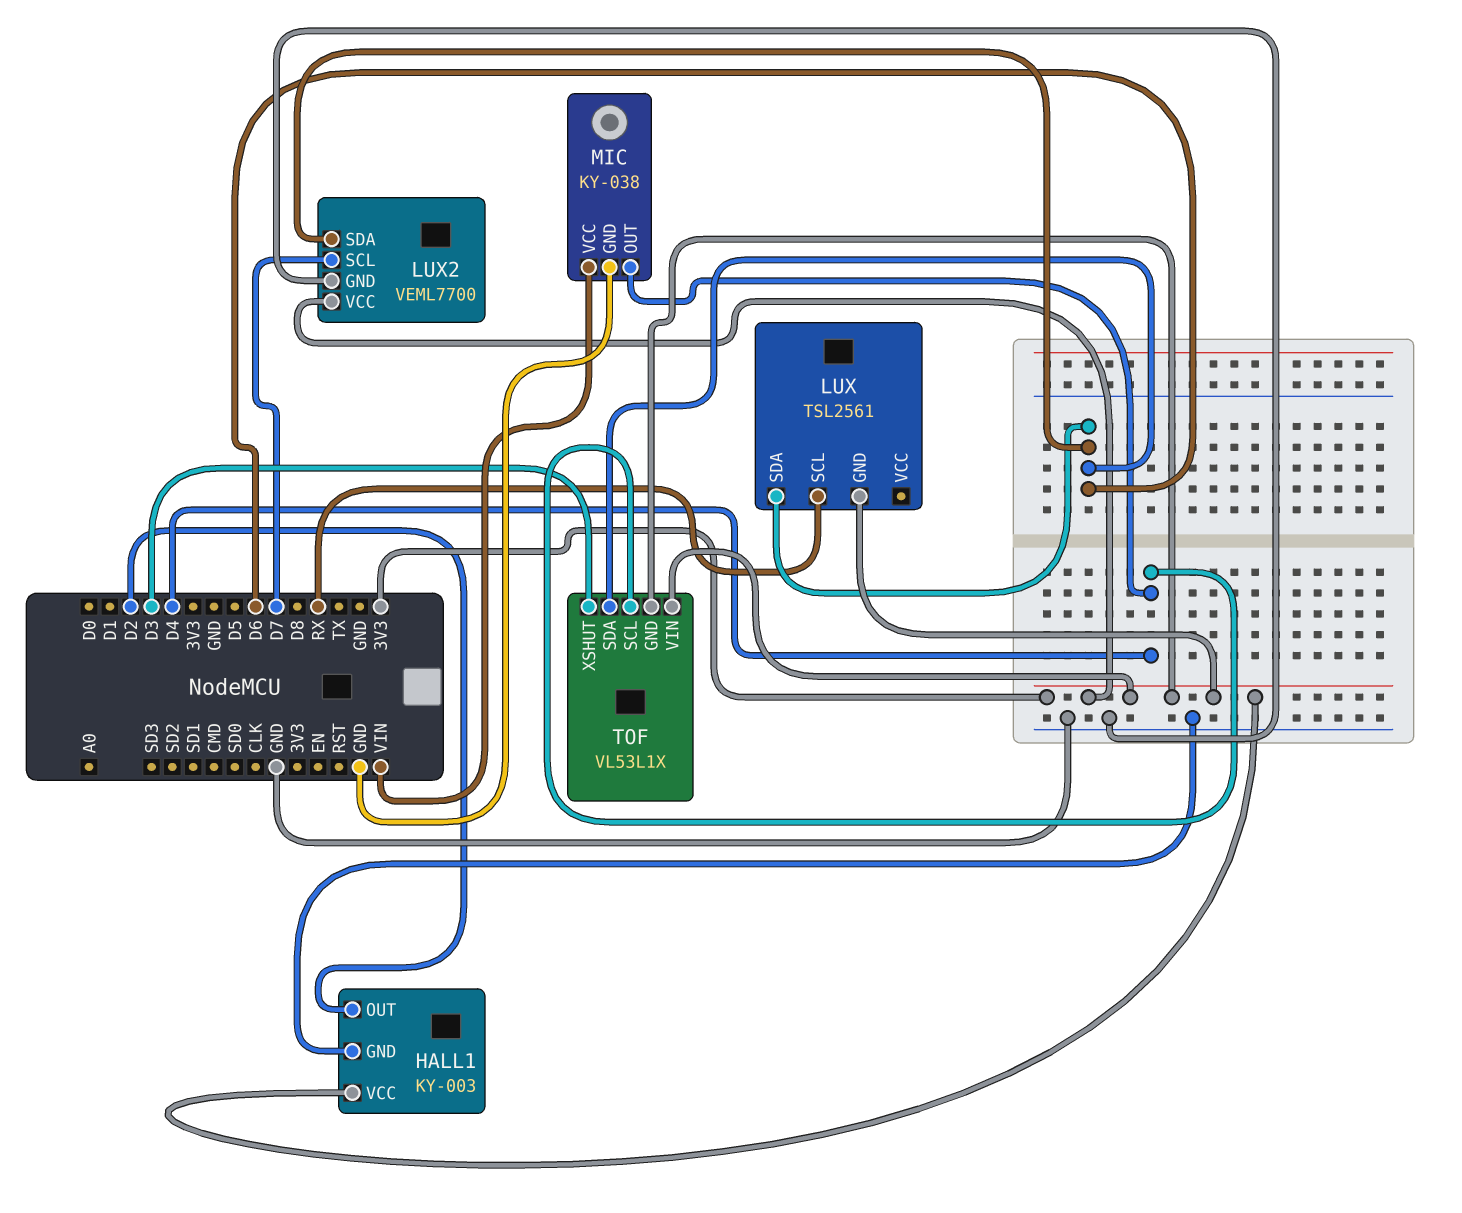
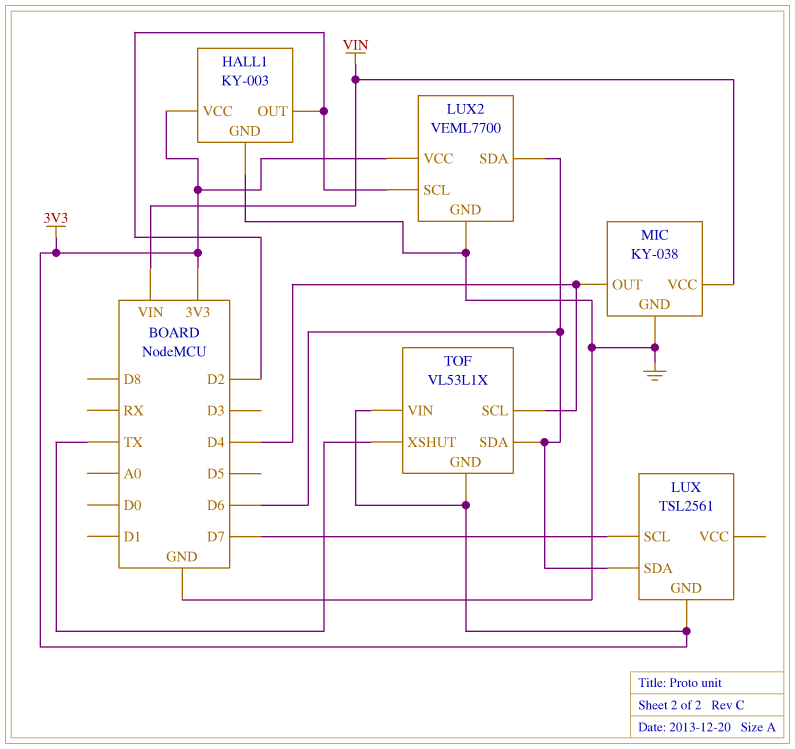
LUX pin SCL: RX -> D7
LUX2 pin SCL: D7 -> D2
TOF pin XSHUT: D3 -> TX

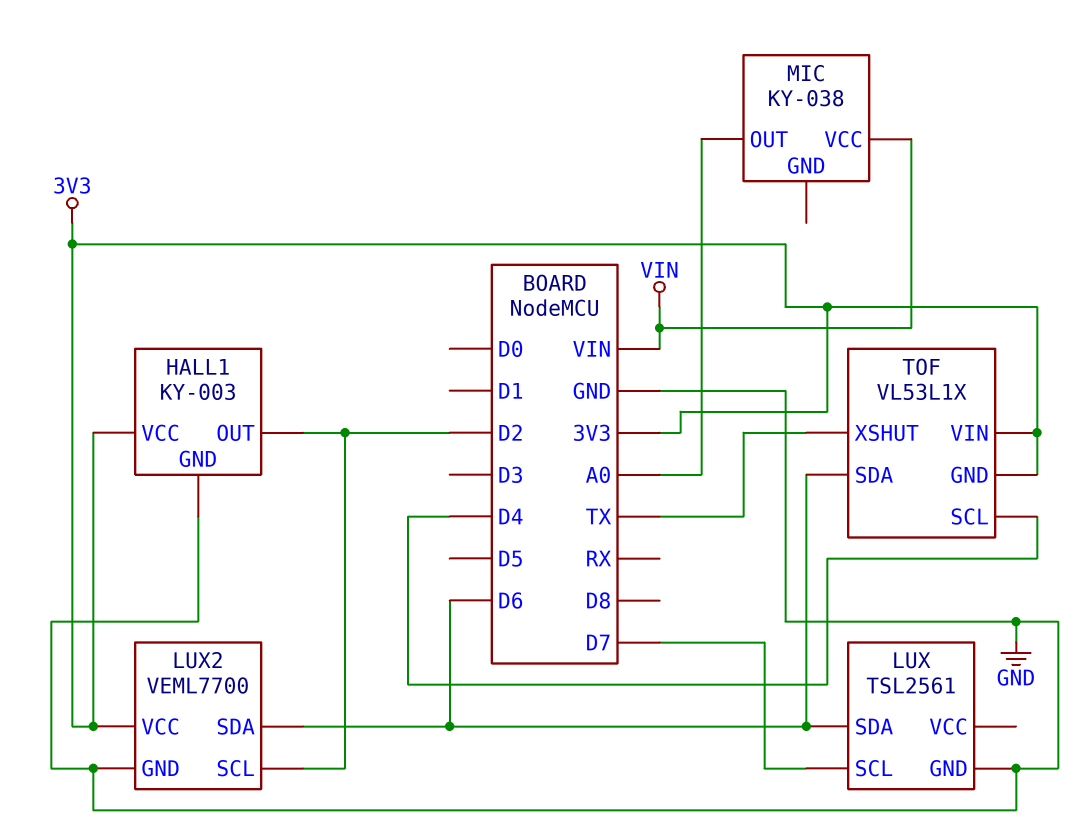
LUX pin GND: 3V3 -> GND
MIC pin GND: GND -> none
MIC pin OUT: D4 -> A0

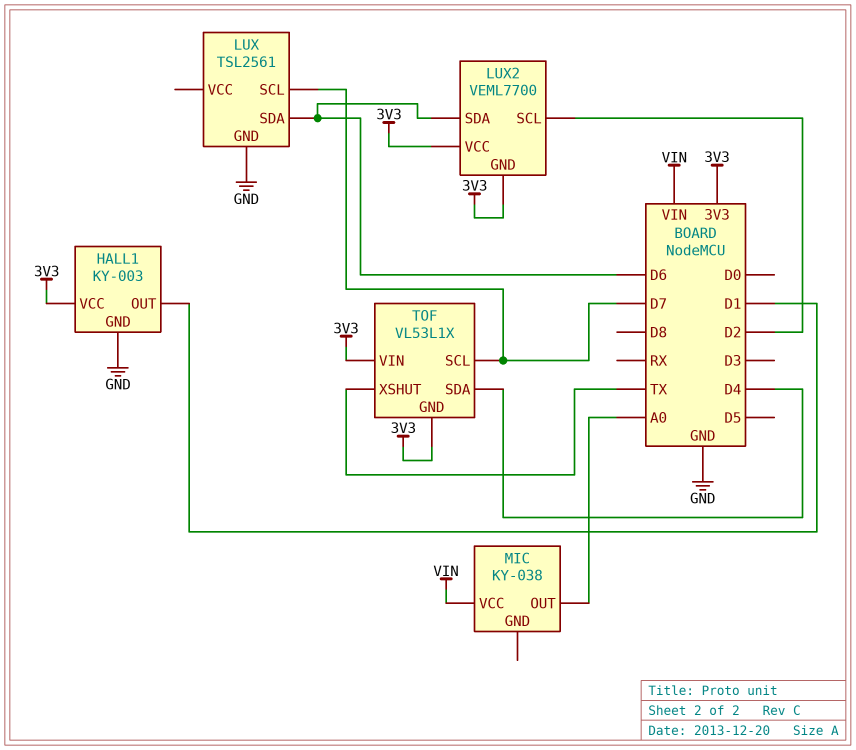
HALL1 pin OUT: D2 -> D1
LUX2 pin GND: GND -> 3V3
TOF pin SCL: D4 -> D7
TOF pin SDA: D6 -> D4

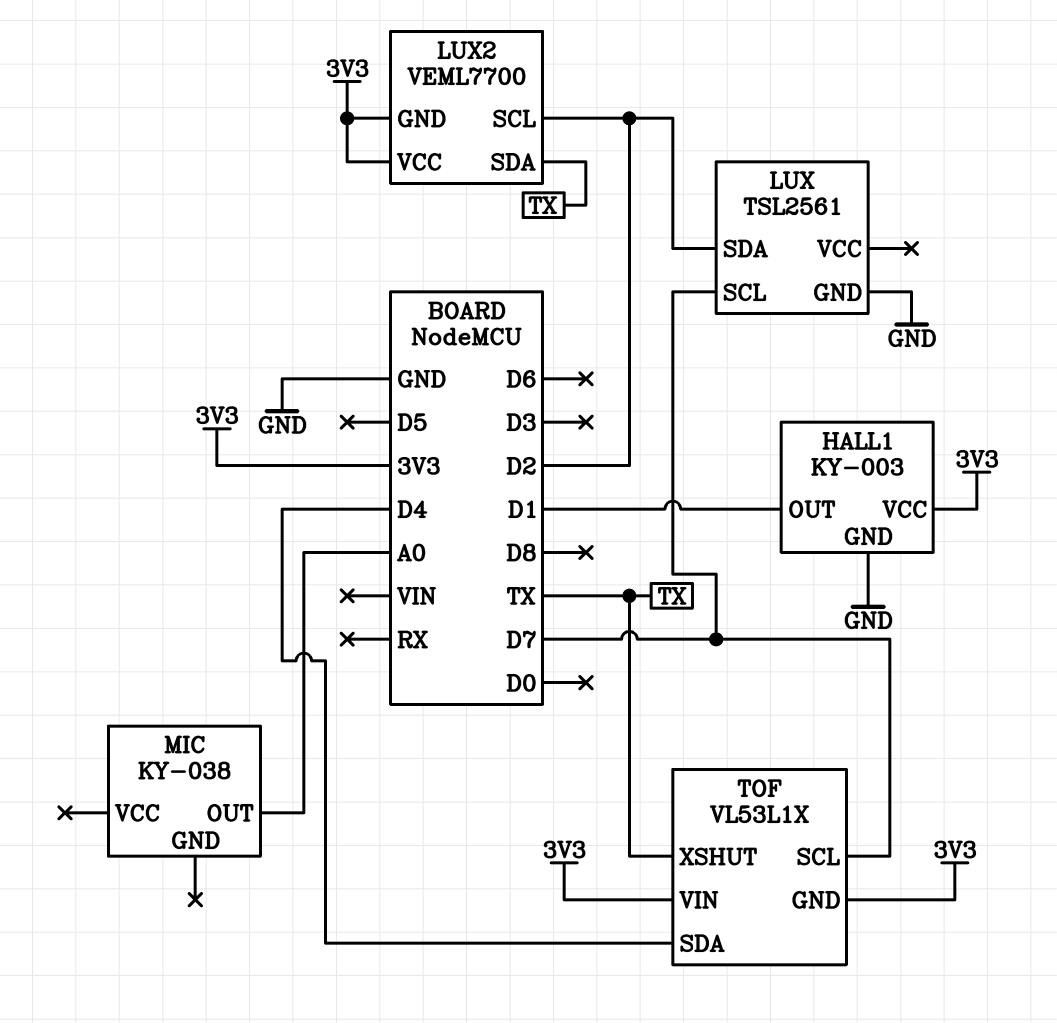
LUX pin SDA: D6 -> D2
LUX2 pin SDA: D6 -> TX
MIC pin VCC: VIN -> none

